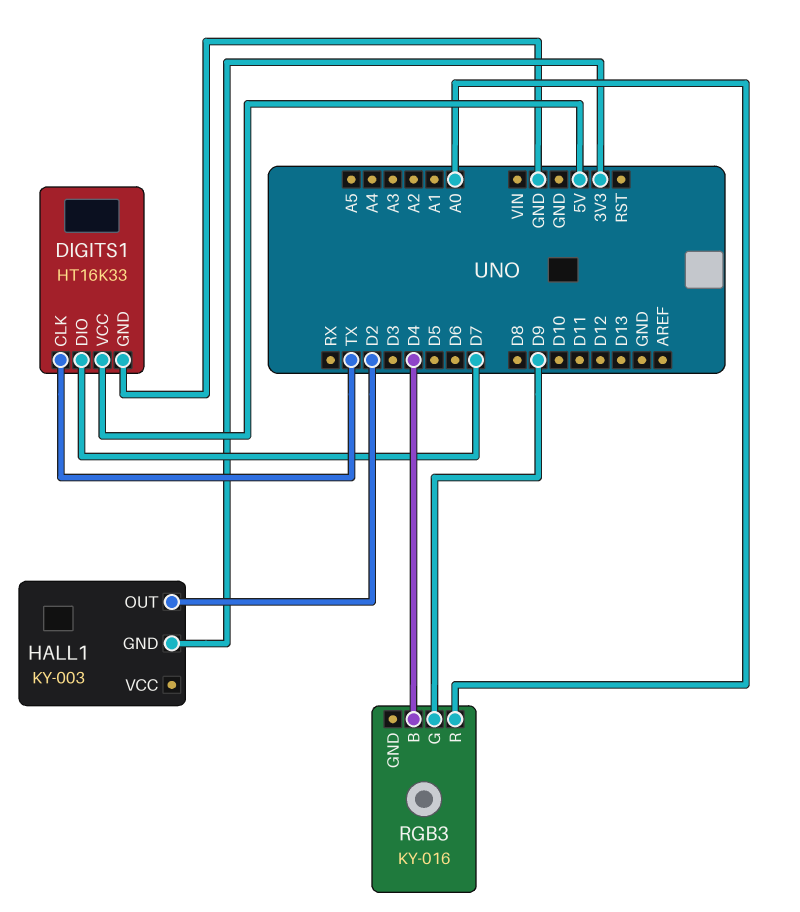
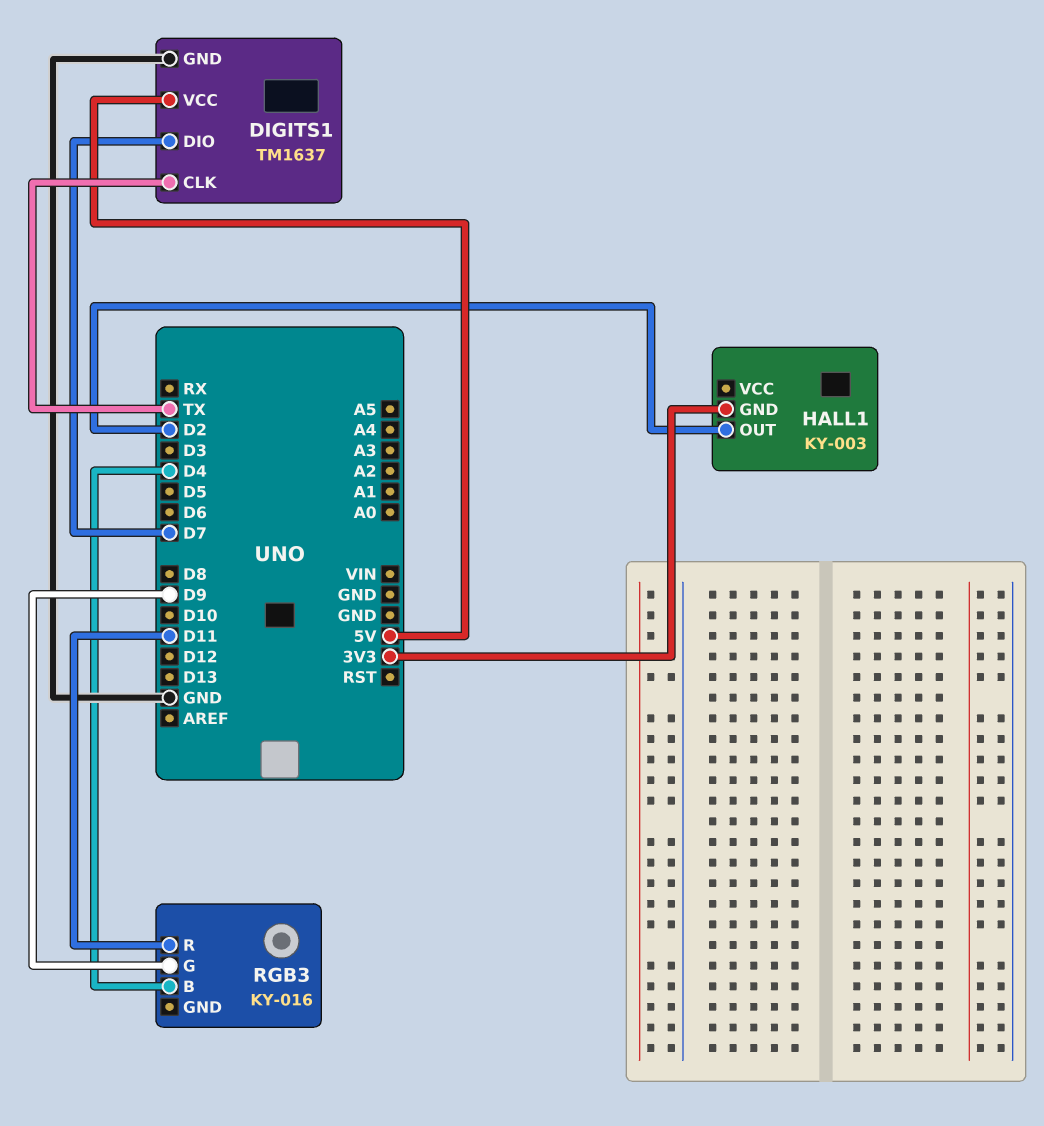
DIGITS1: HT16K33 -> TM1637
RGB3 pin R: A0 -> D11

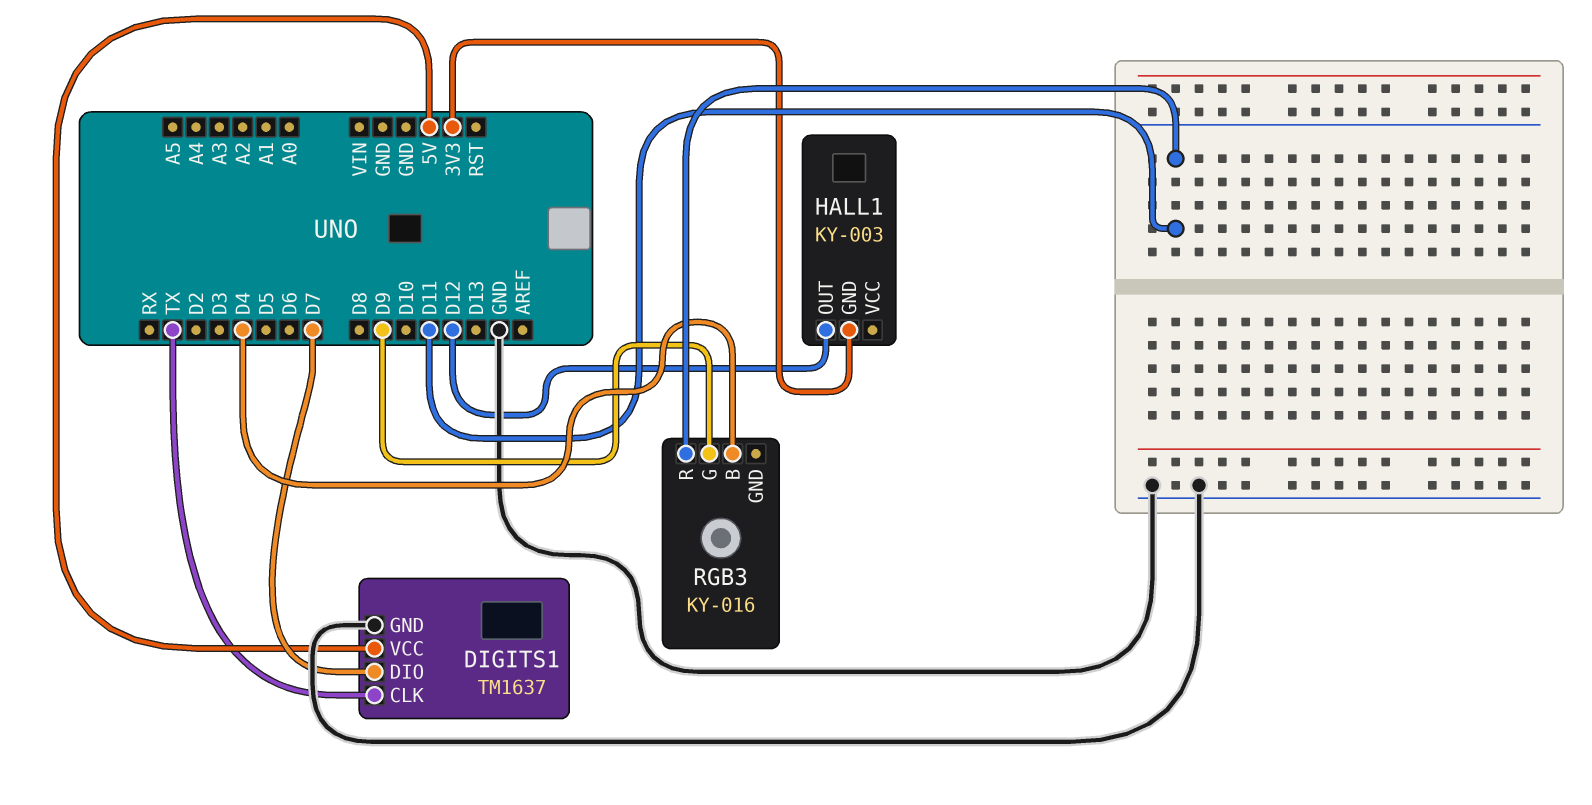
HALL1 pin OUT: D2 -> D12

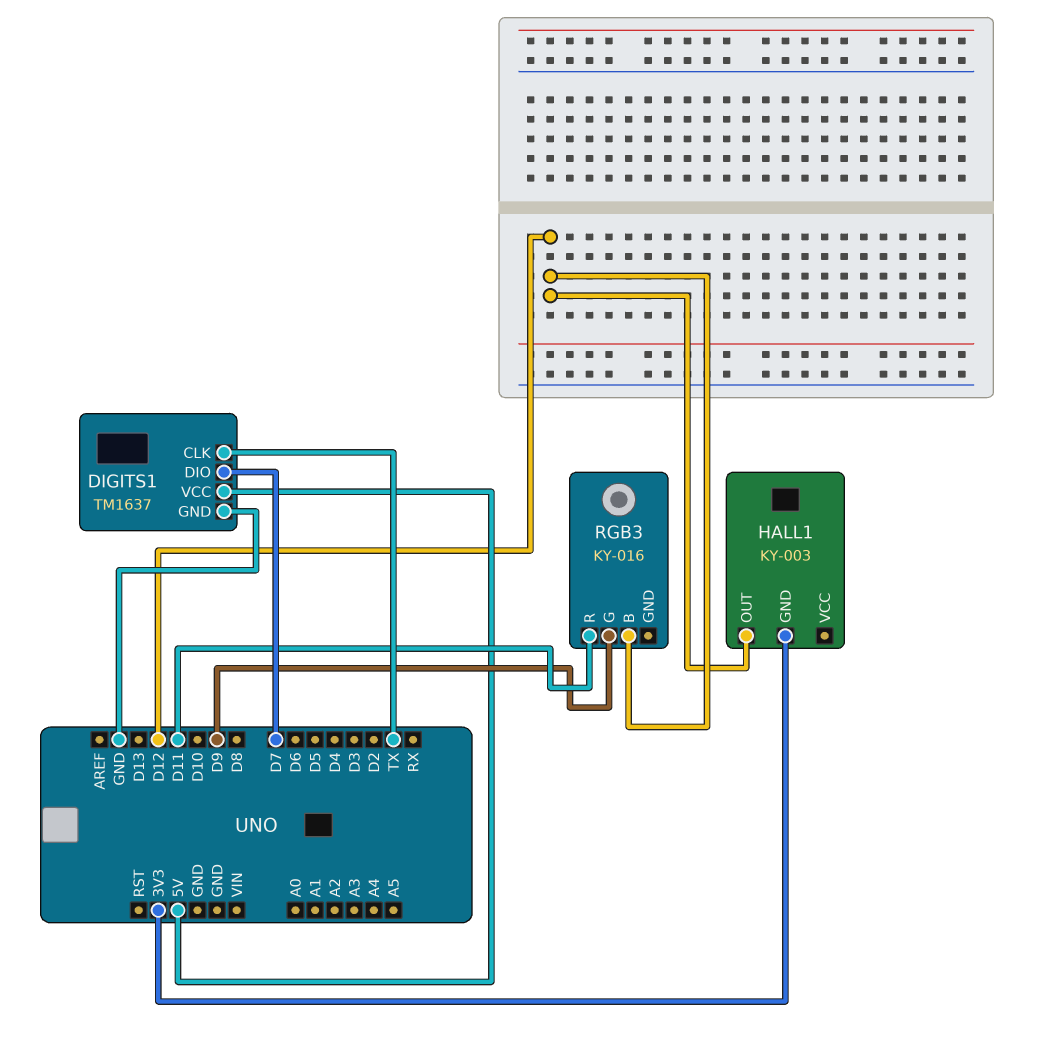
RGB3 pin B: D4 -> D12

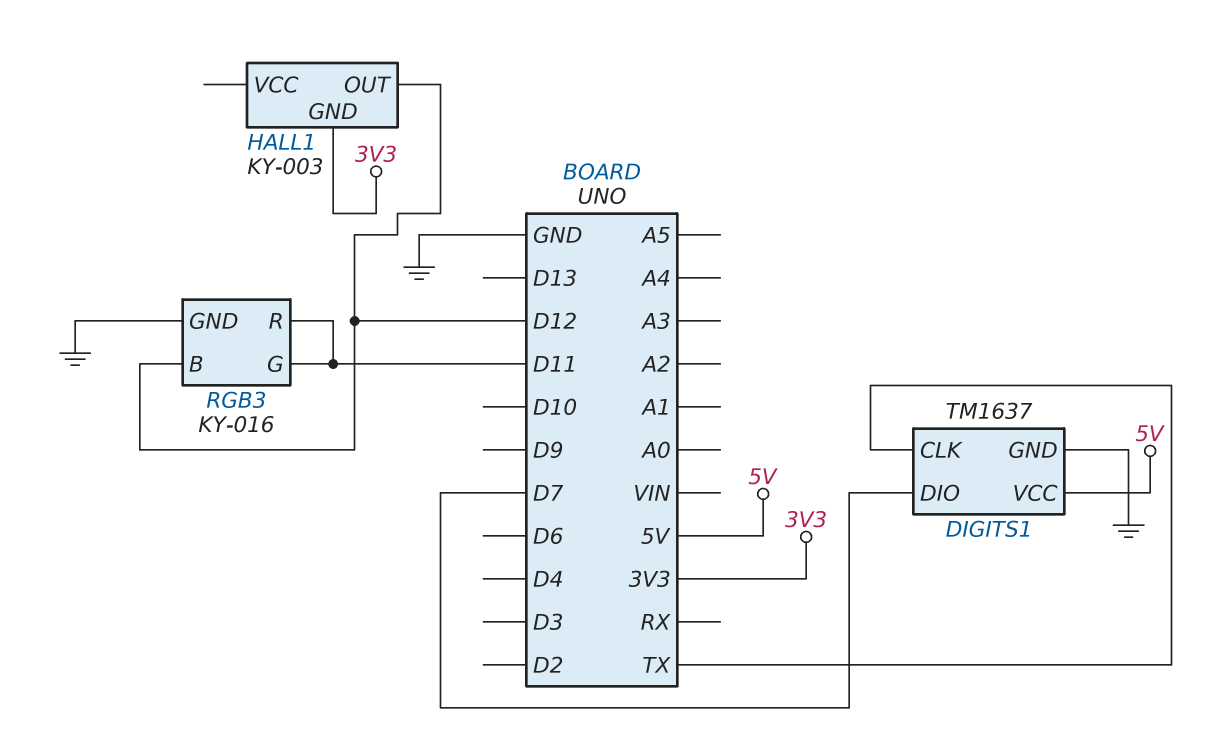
RGB3 pin G: D9 -> D11
RGB3 pin GND: none -> GND

